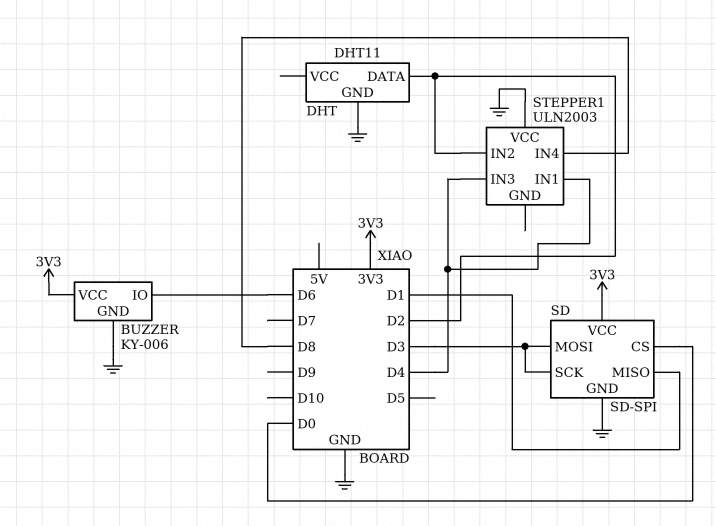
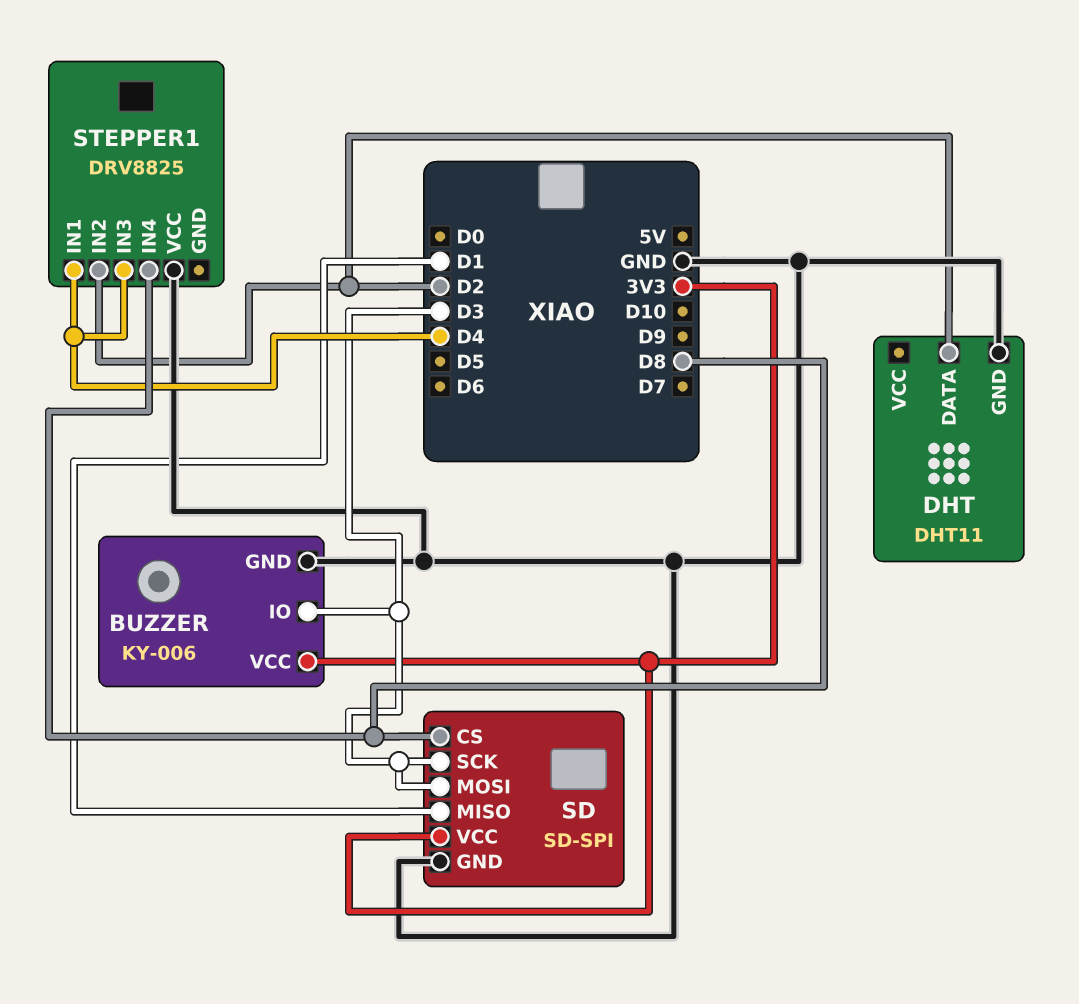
BUZZER pin IO: D6 -> D3
SD pin CS: D0 -> D8
STEPPER1: ULN2003 -> DRV8825

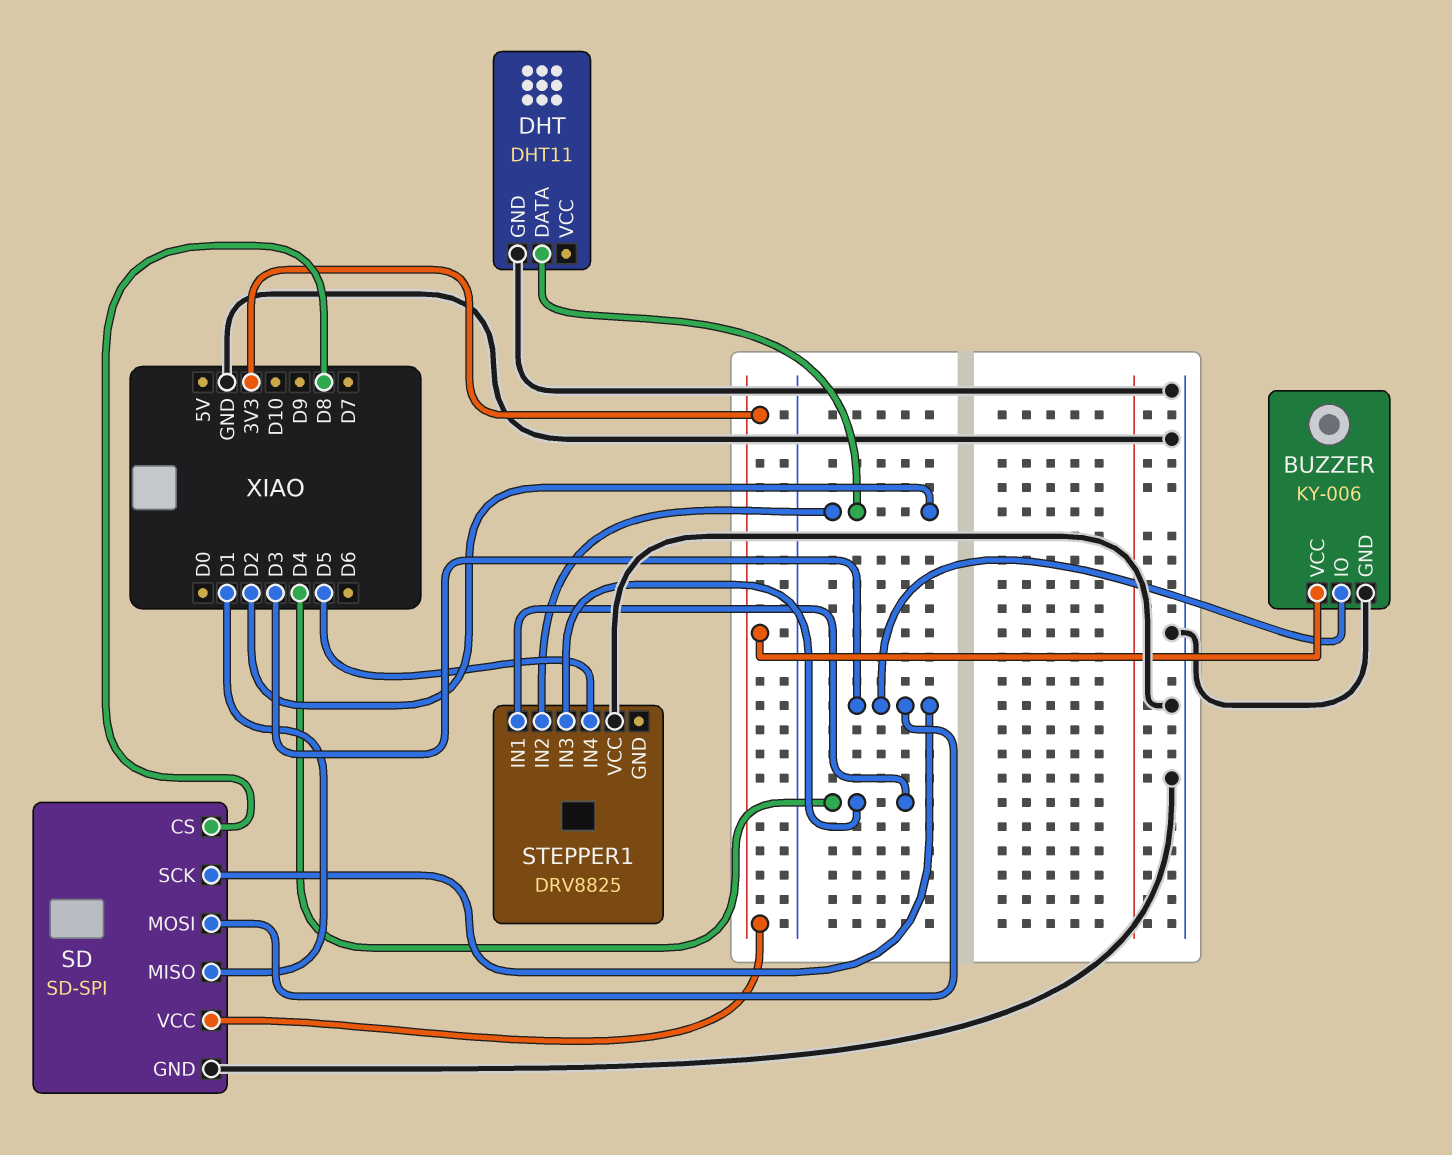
STEPPER1 pin IN4: D8 -> D5

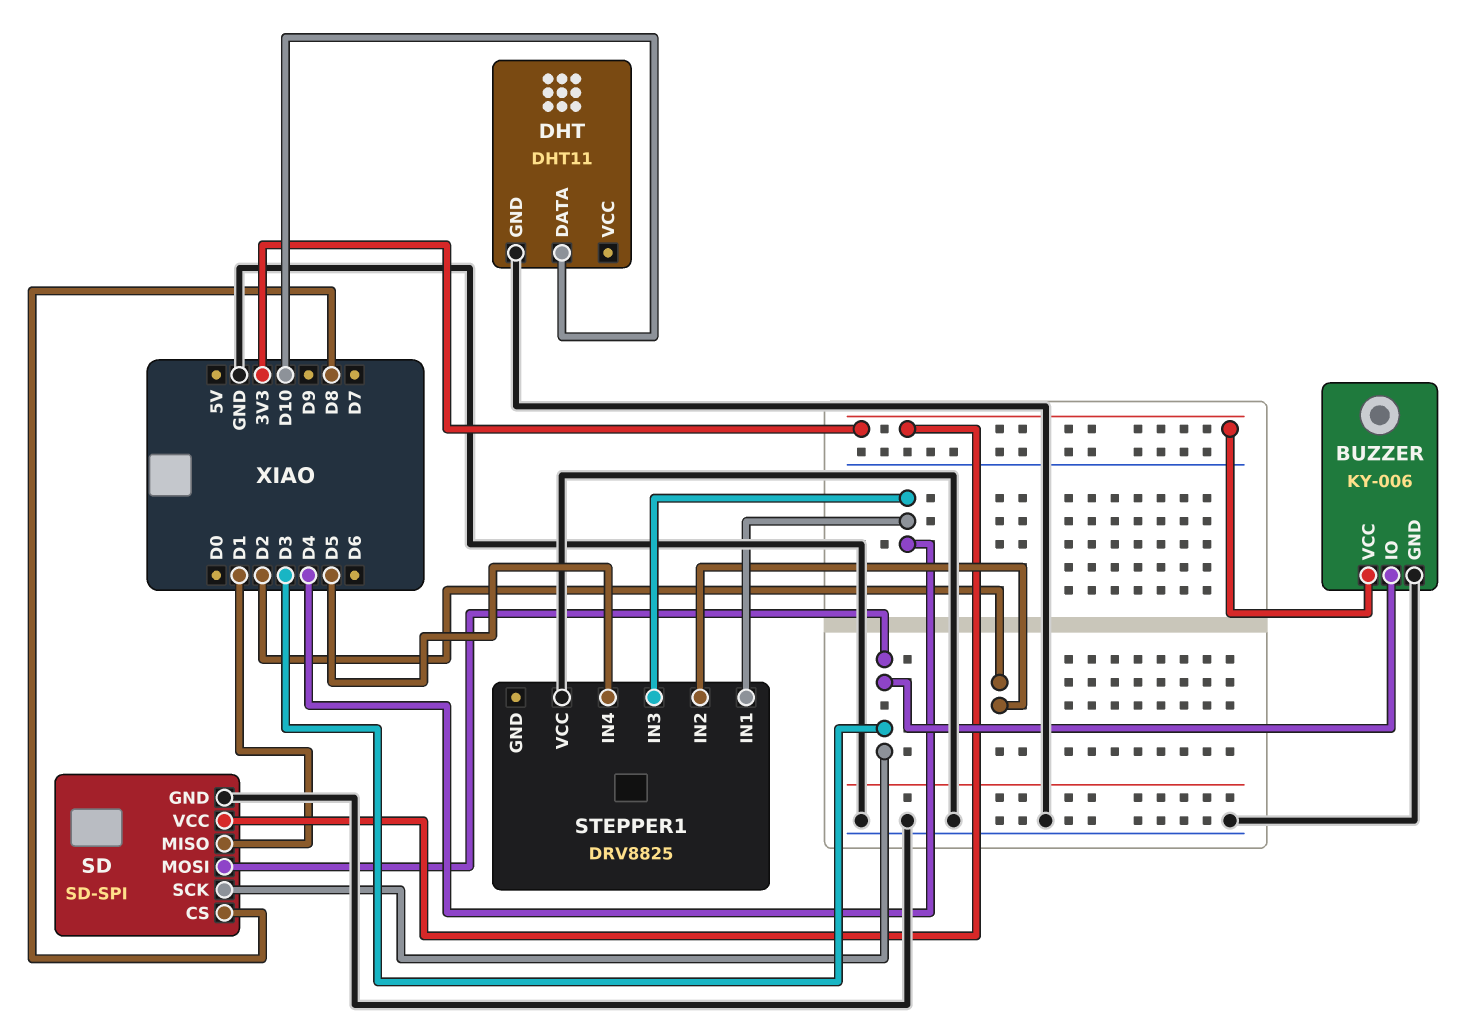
DHT pin DATA: D2 -> D10

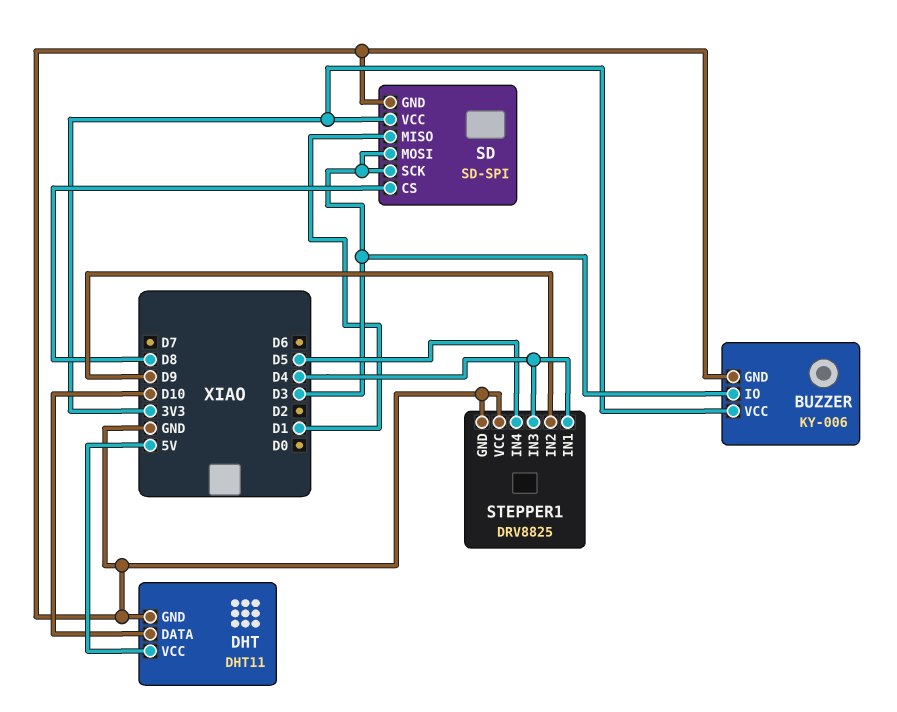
DHT pin VCC: none -> 5V
STEPPER1 pin GND: none -> GND
STEPPER1 pin IN2: D2 -> D9

